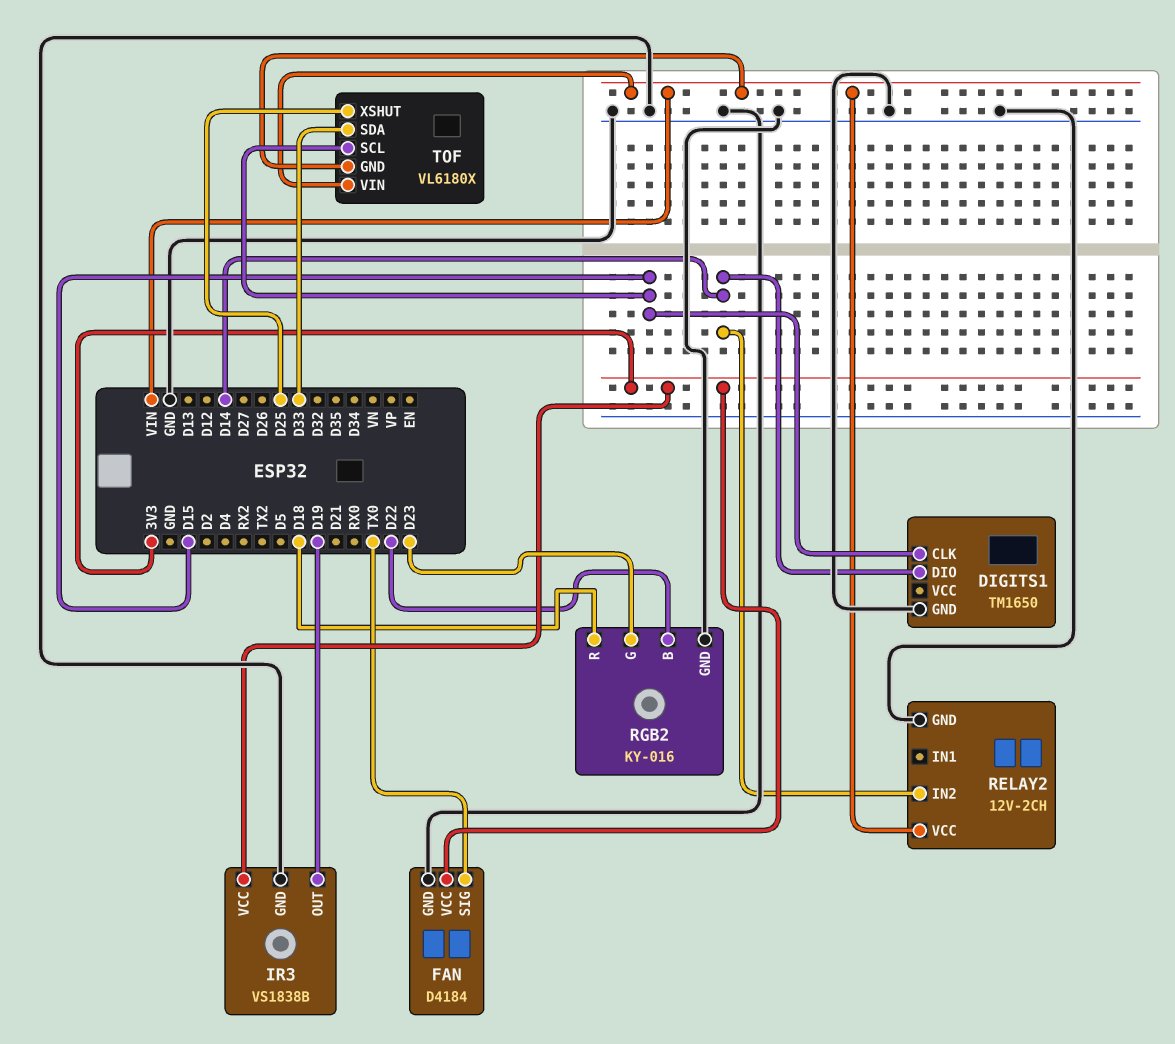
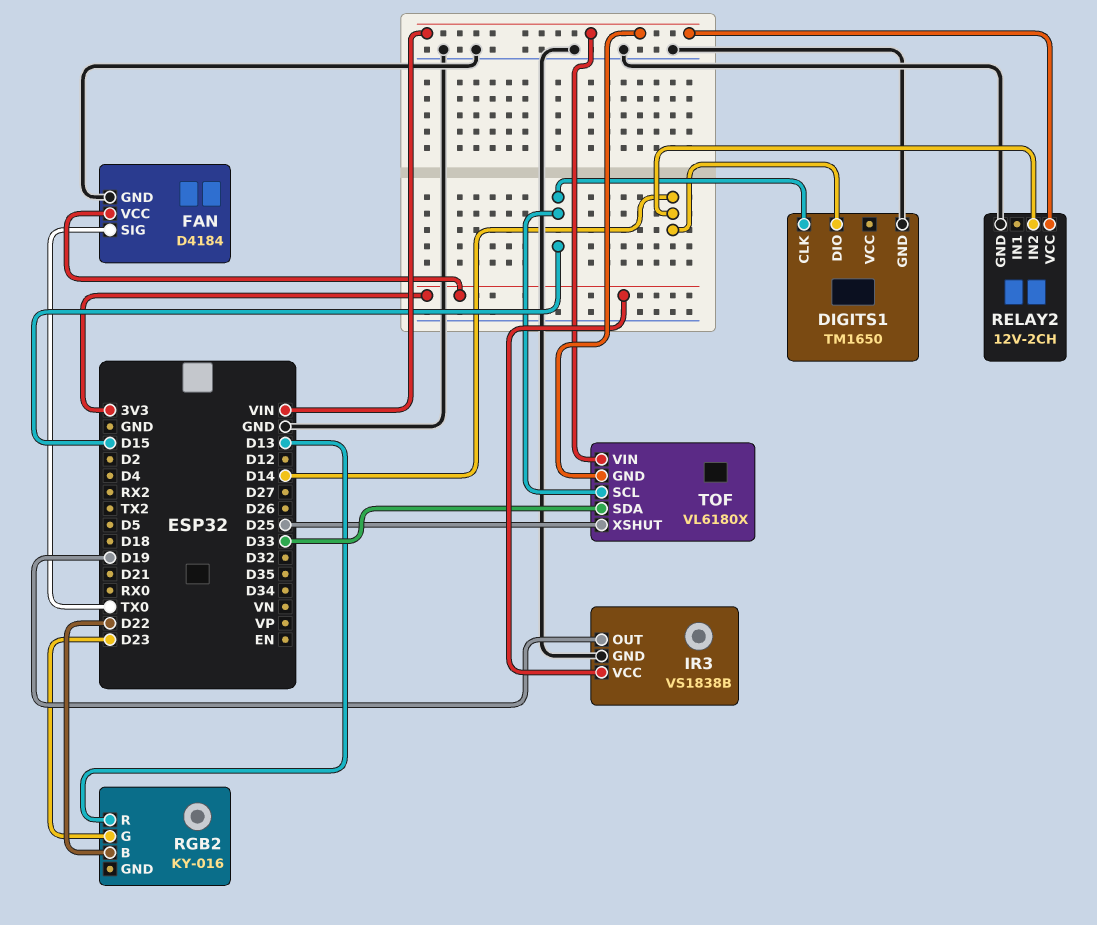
RGB2 pin GND: GND -> none
RGB2 pin R: D18 -> D13

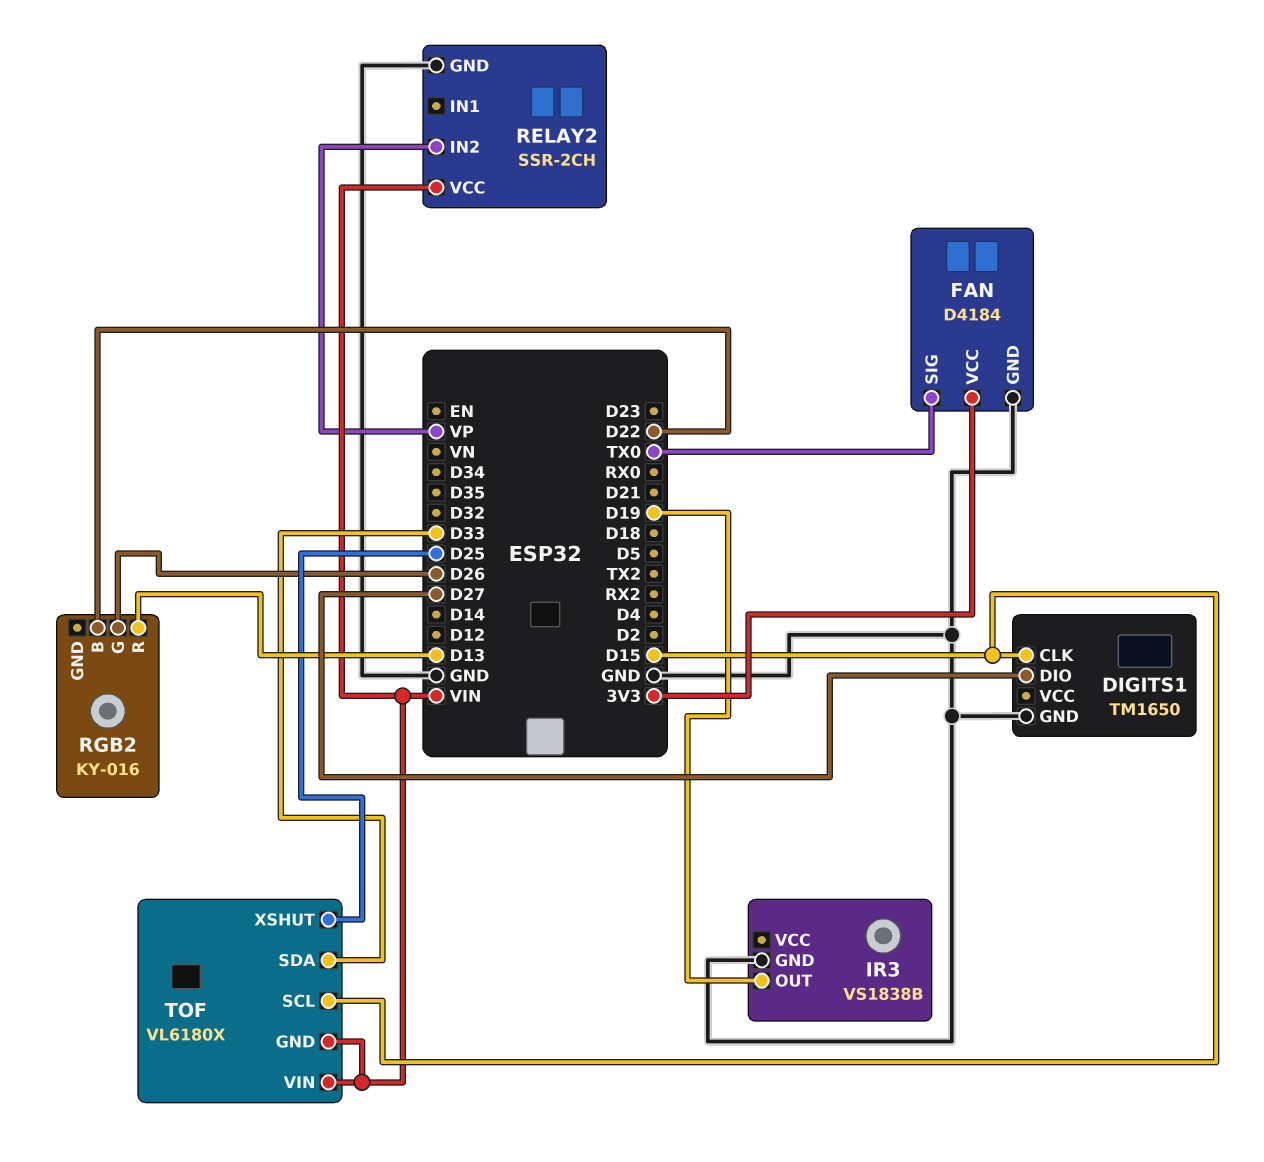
DIGITS1 pin DIO: D14 -> D27
IR3 pin VCC: 3V3 -> none
RELAY2: 12V-2CH -> SSR-2CH
RELAY2 pin IN2: D14 -> VP
RGB2 pin G: D23 -> D26

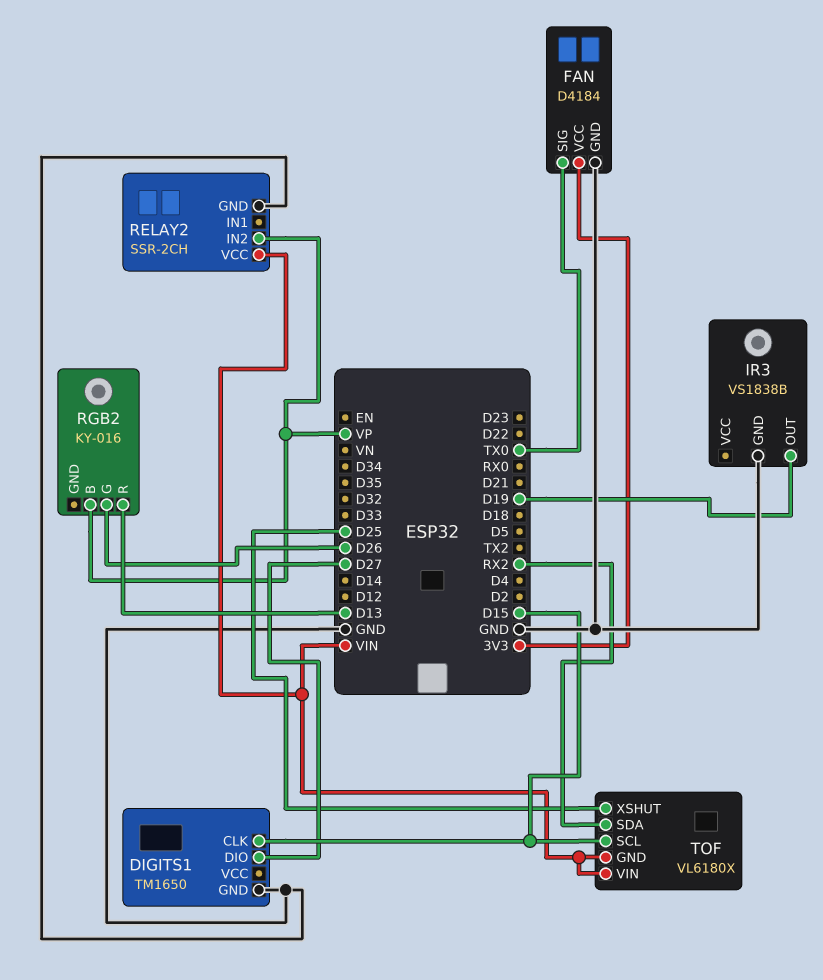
RGB2 pin B: D22 -> VP
TOF pin SDA: D33 -> RX2

